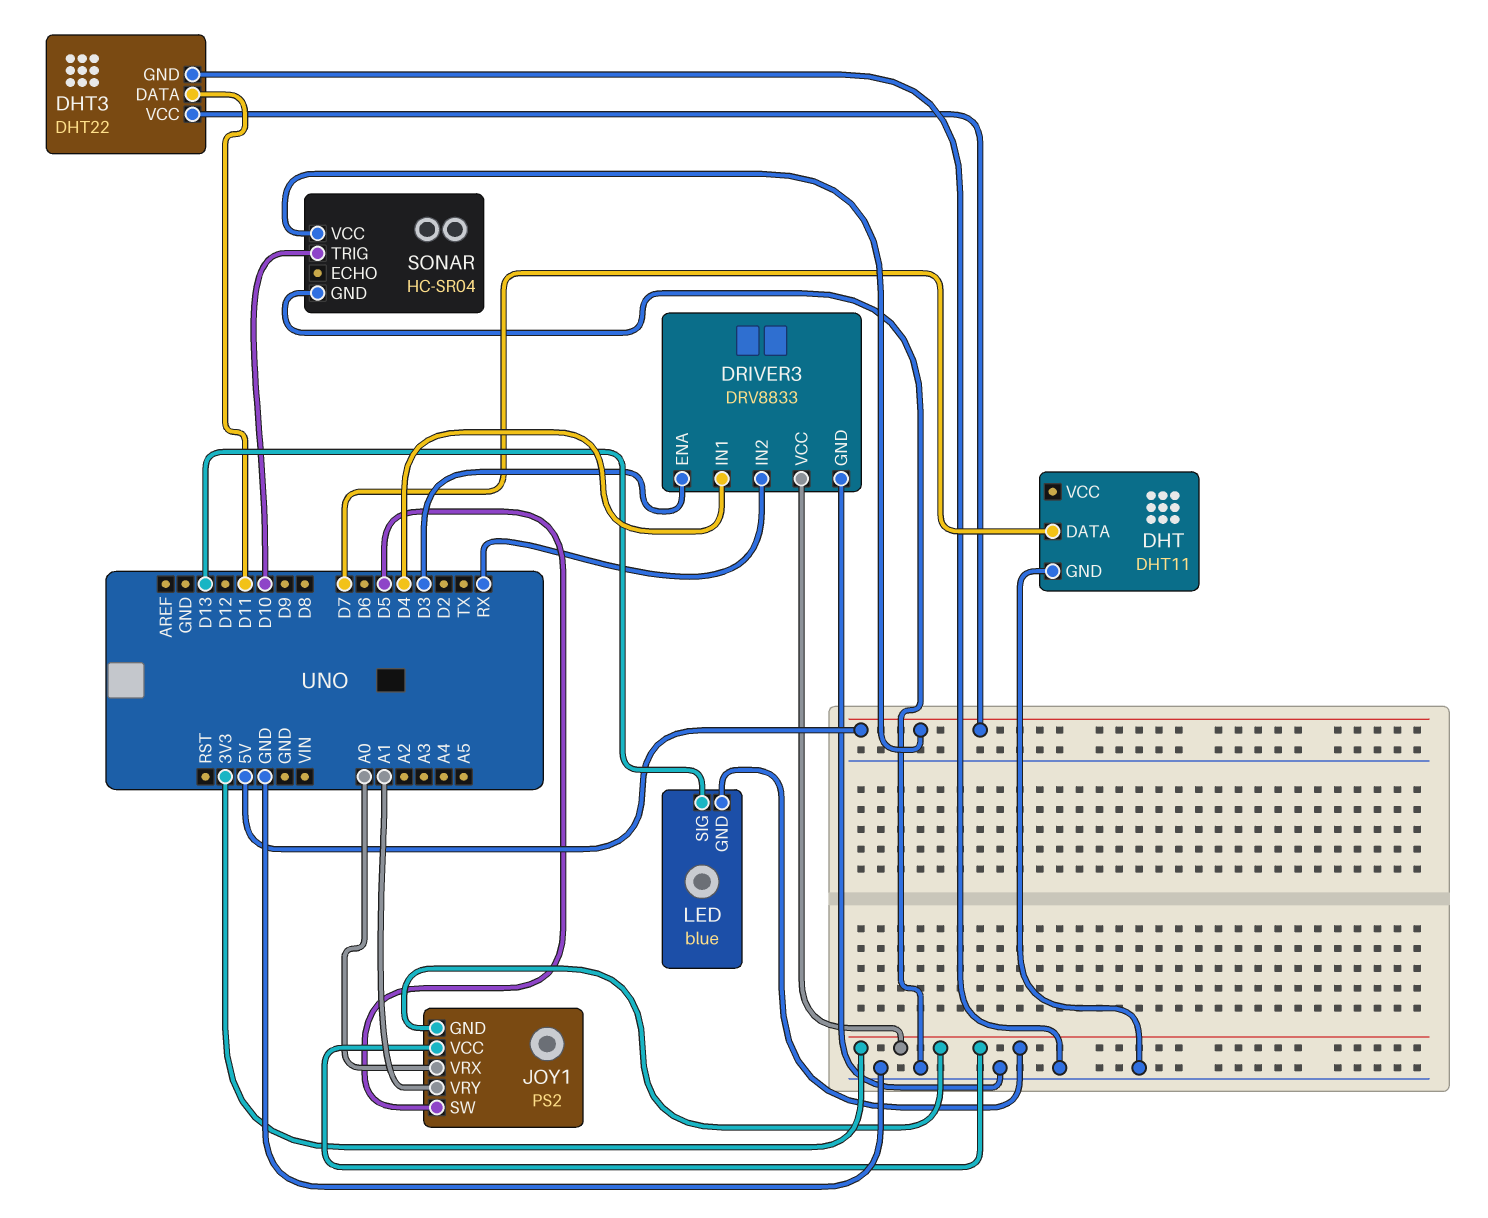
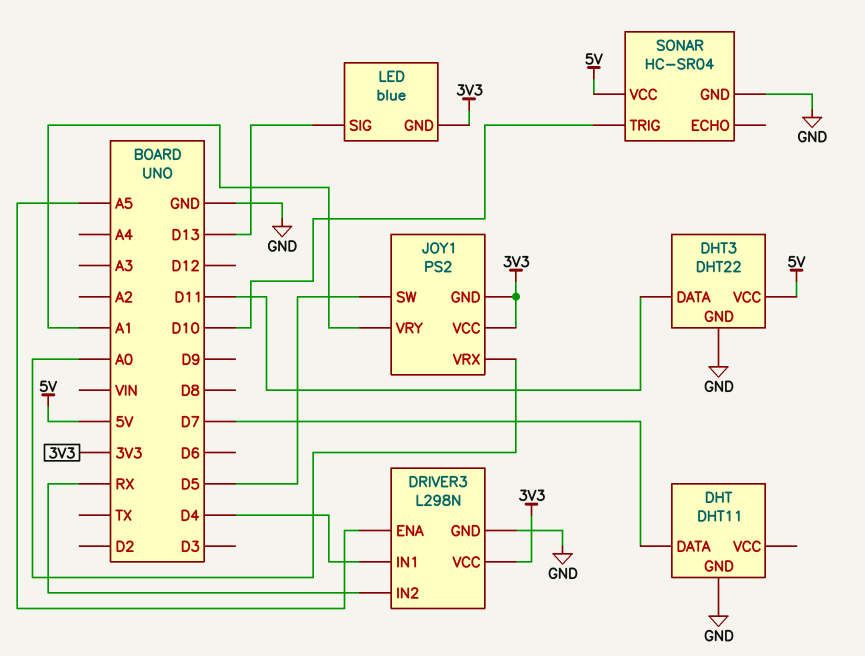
DRIVER3: DRV8833 -> L298N
DRIVER3 pin ENA: D3 -> A5

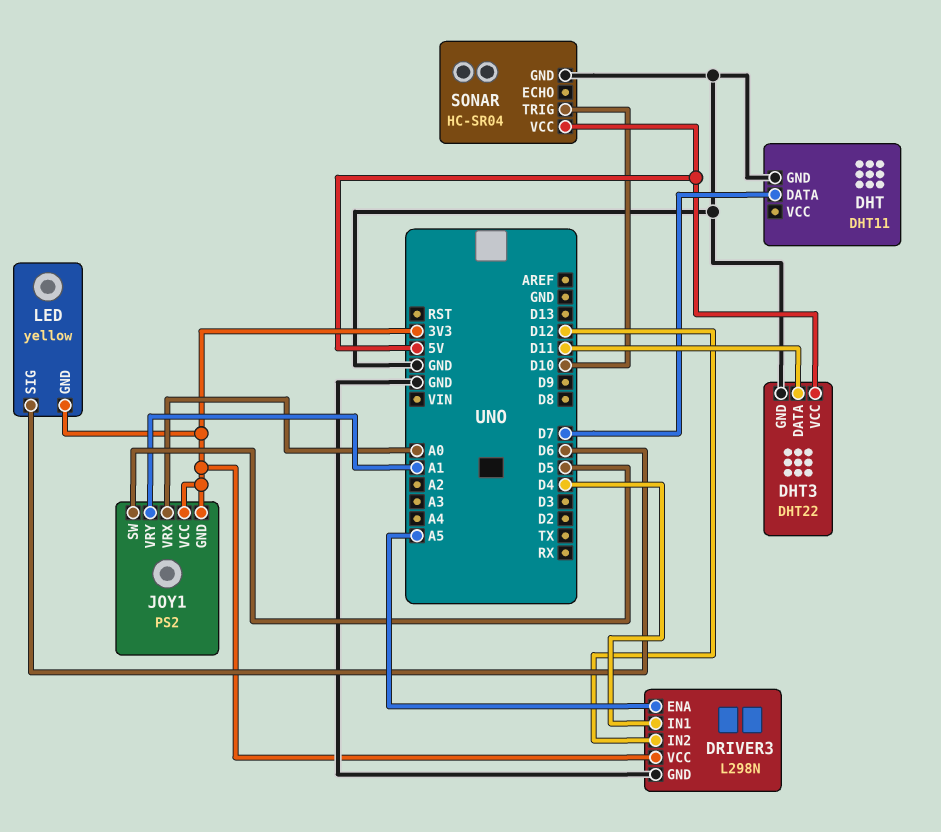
DRIVER3 pin IN2: RX -> D12
LED: blue -> yellow
LED pin SIG: D13 -> D6

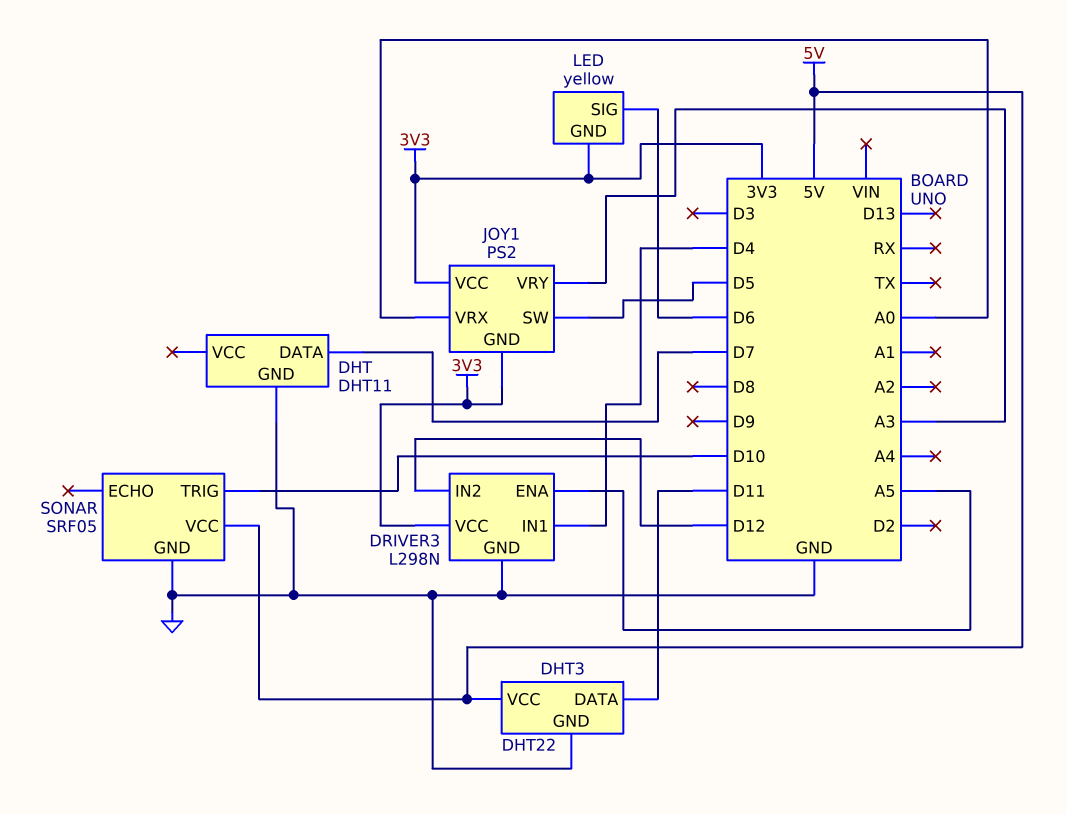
JOY1 pin VRY: A1 -> A3
SONAR: HC-SR04 -> SRF05

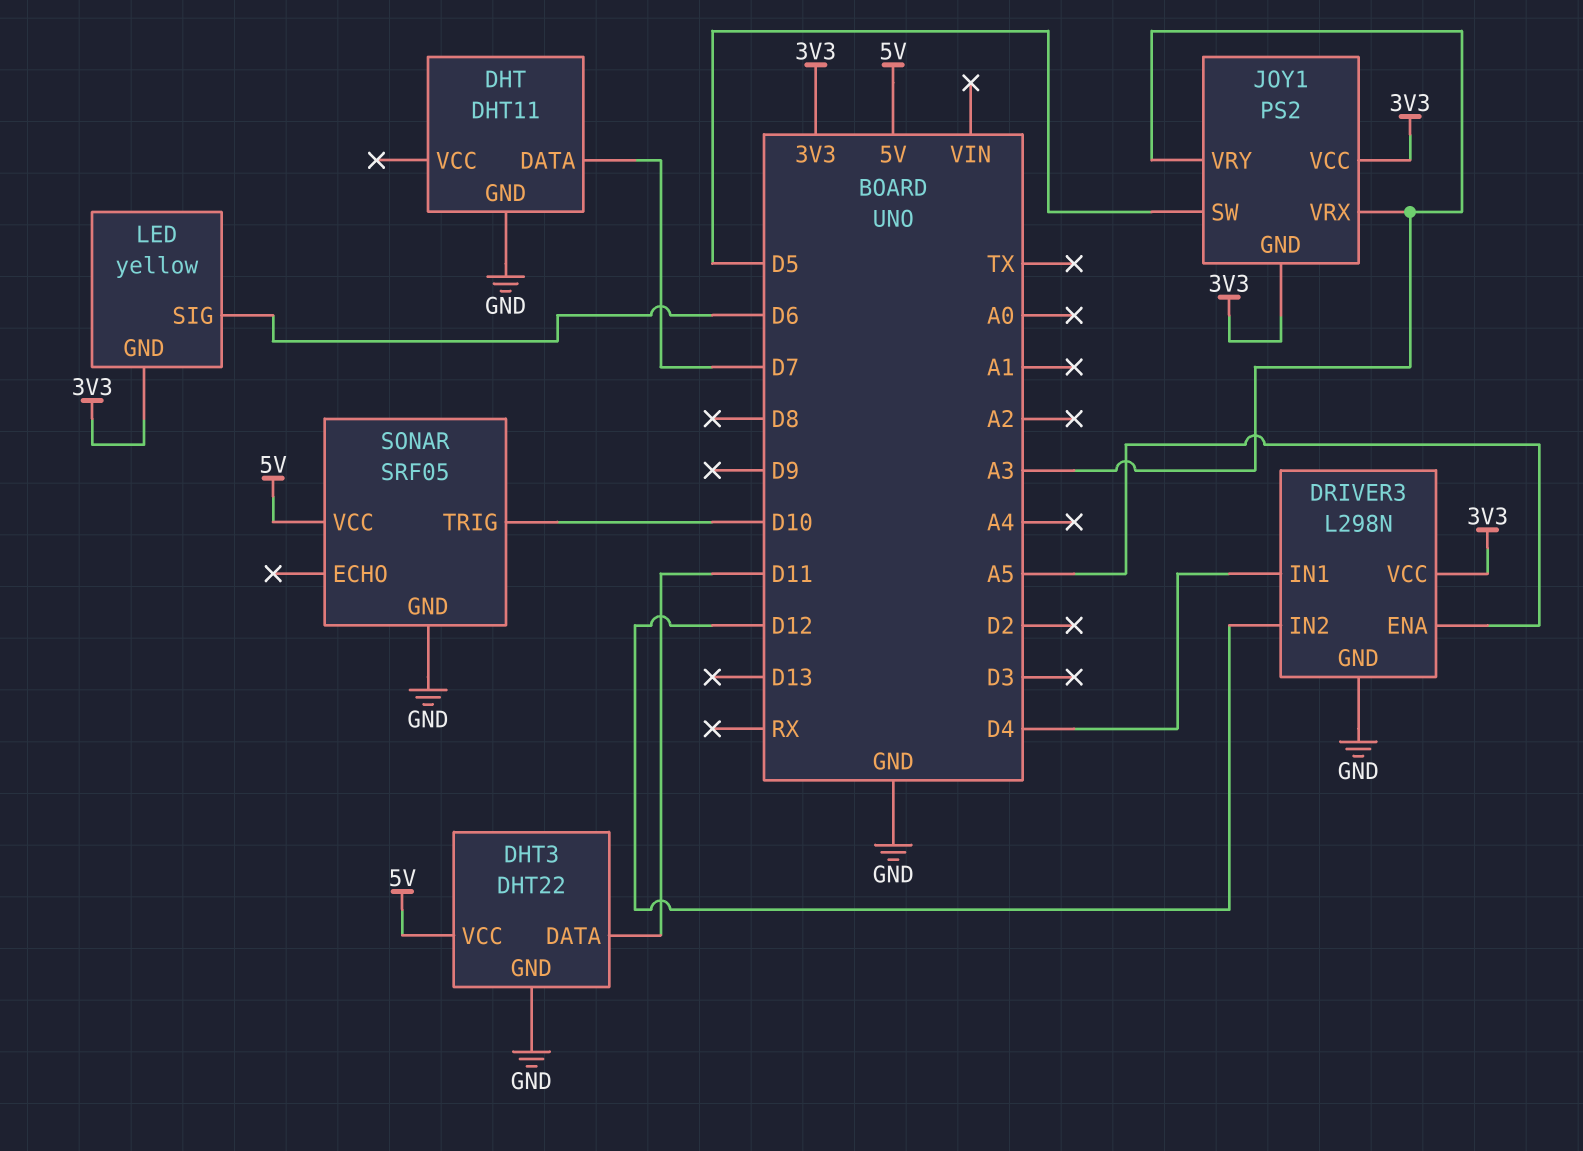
JOY1 pin VRX: A0 -> A3

